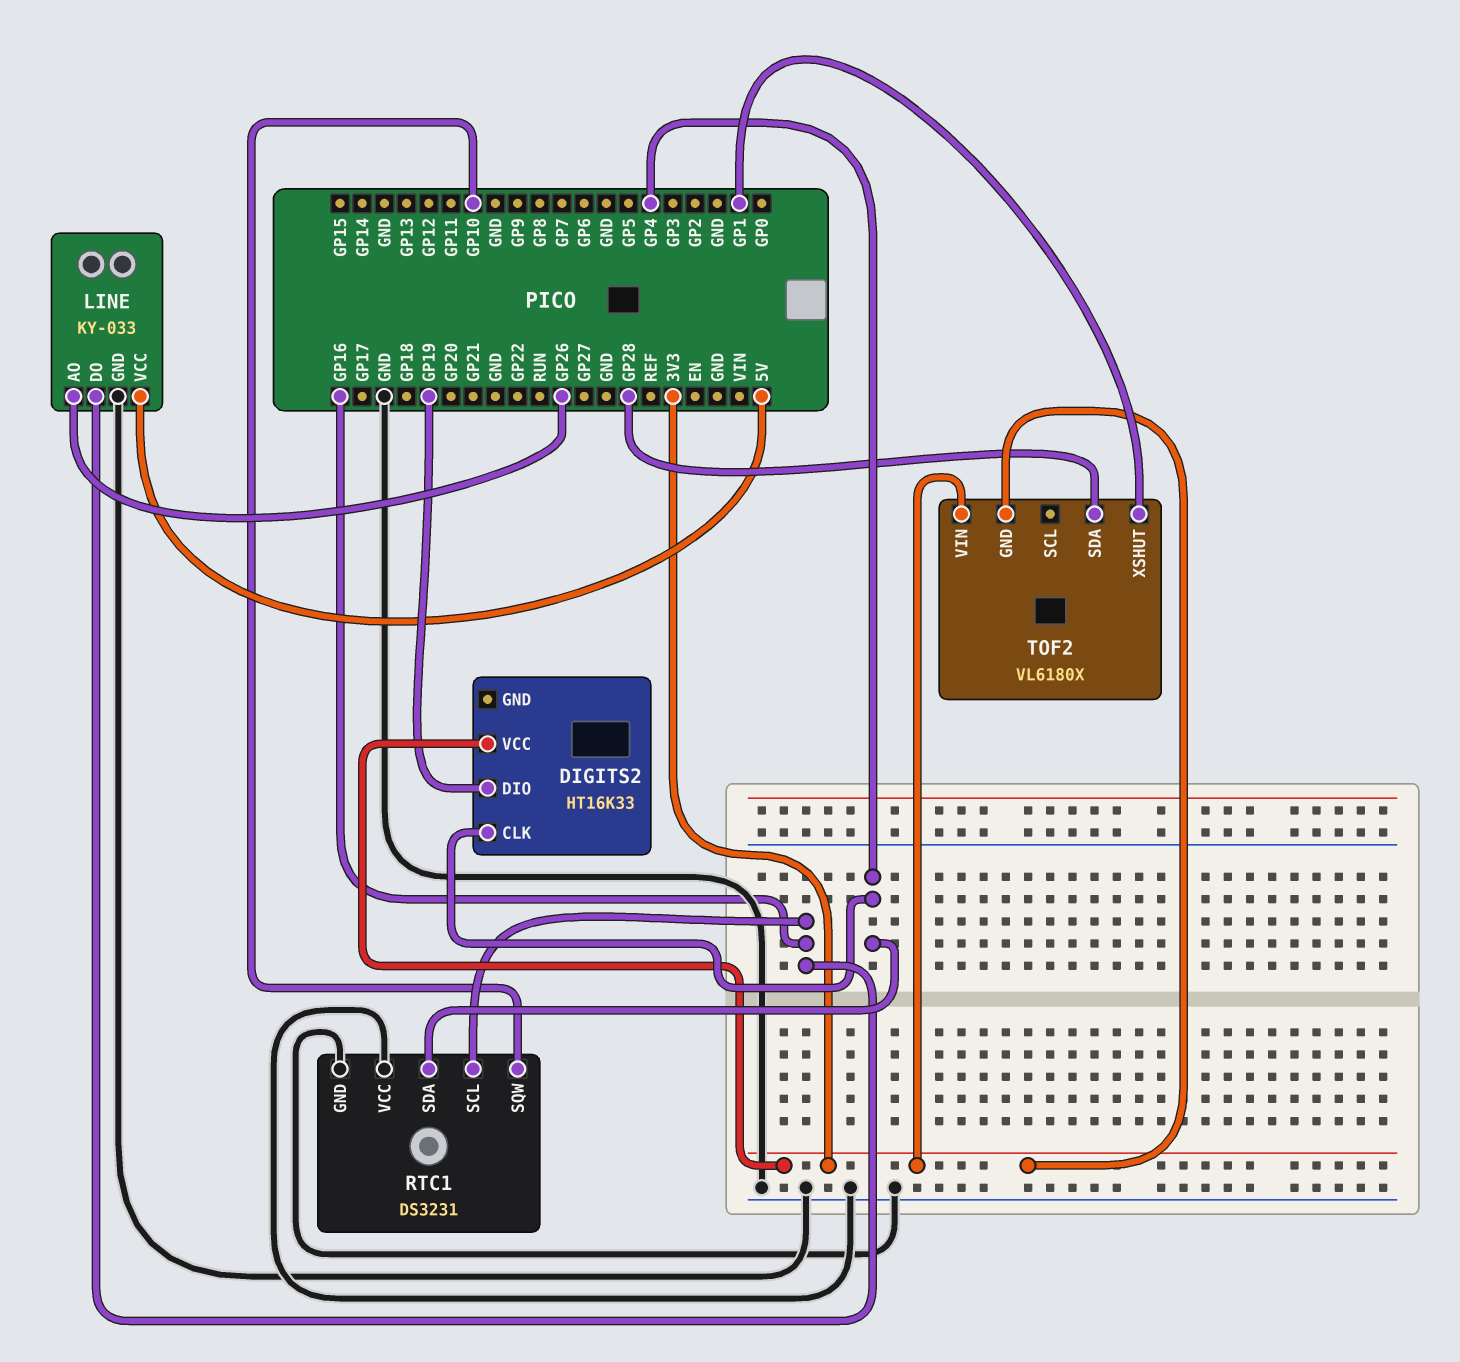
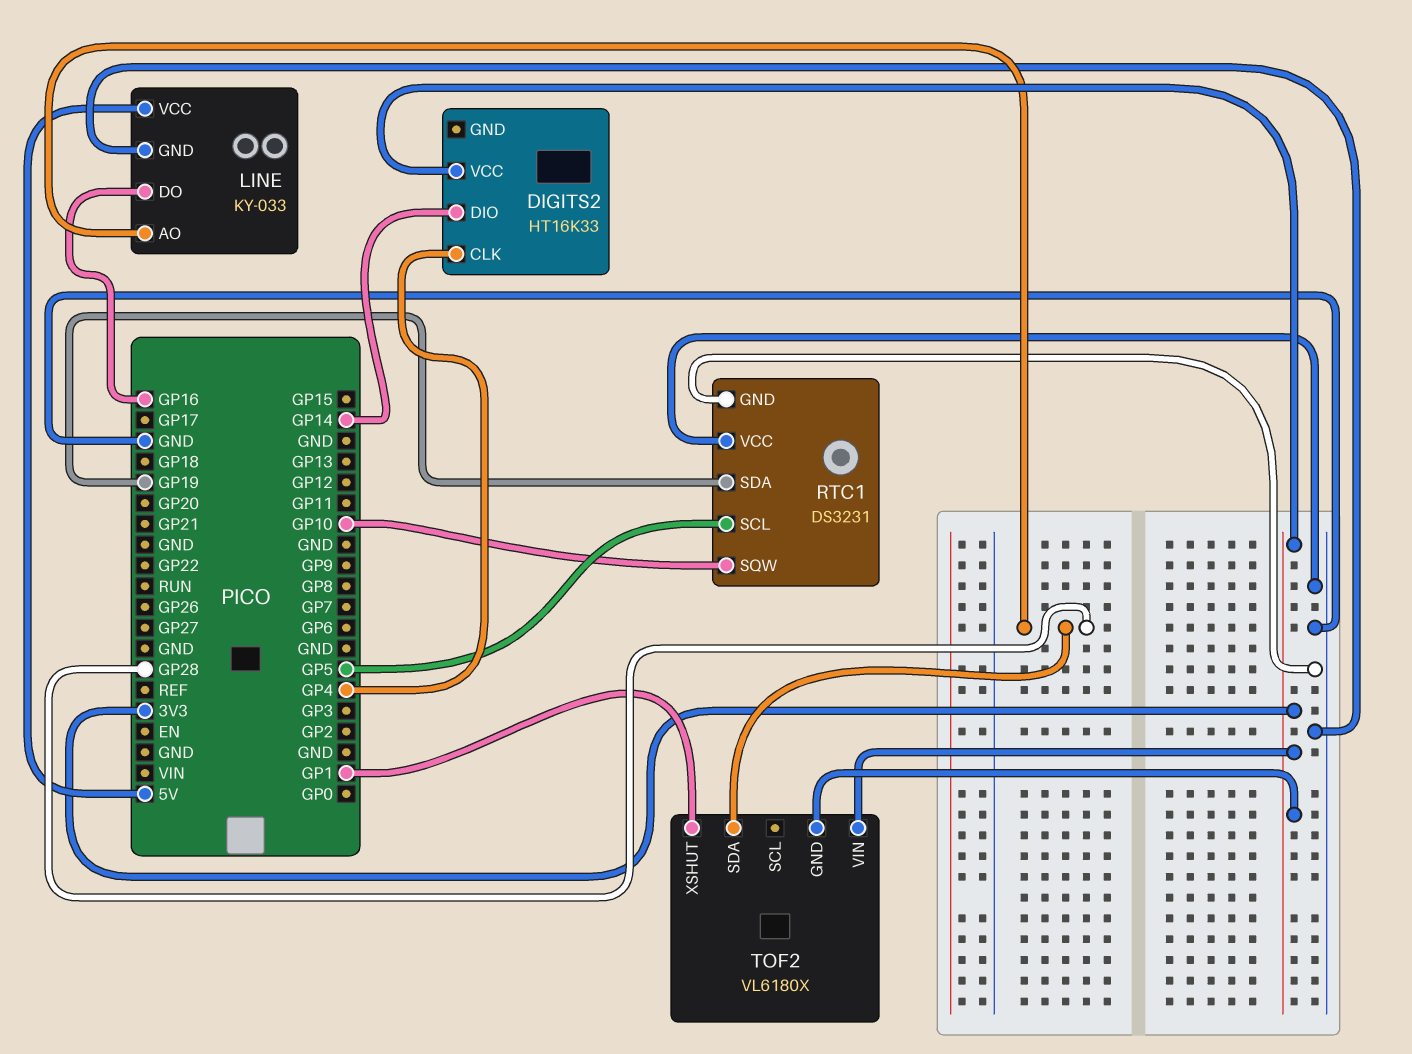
DIGITS2 pin DIO: GP19 -> GP14
LINE pin AO: GP26 -> GP28
RTC1 pin SCL: GP16 -> GP5
RTC1 pin SDA: GP4 -> GP19

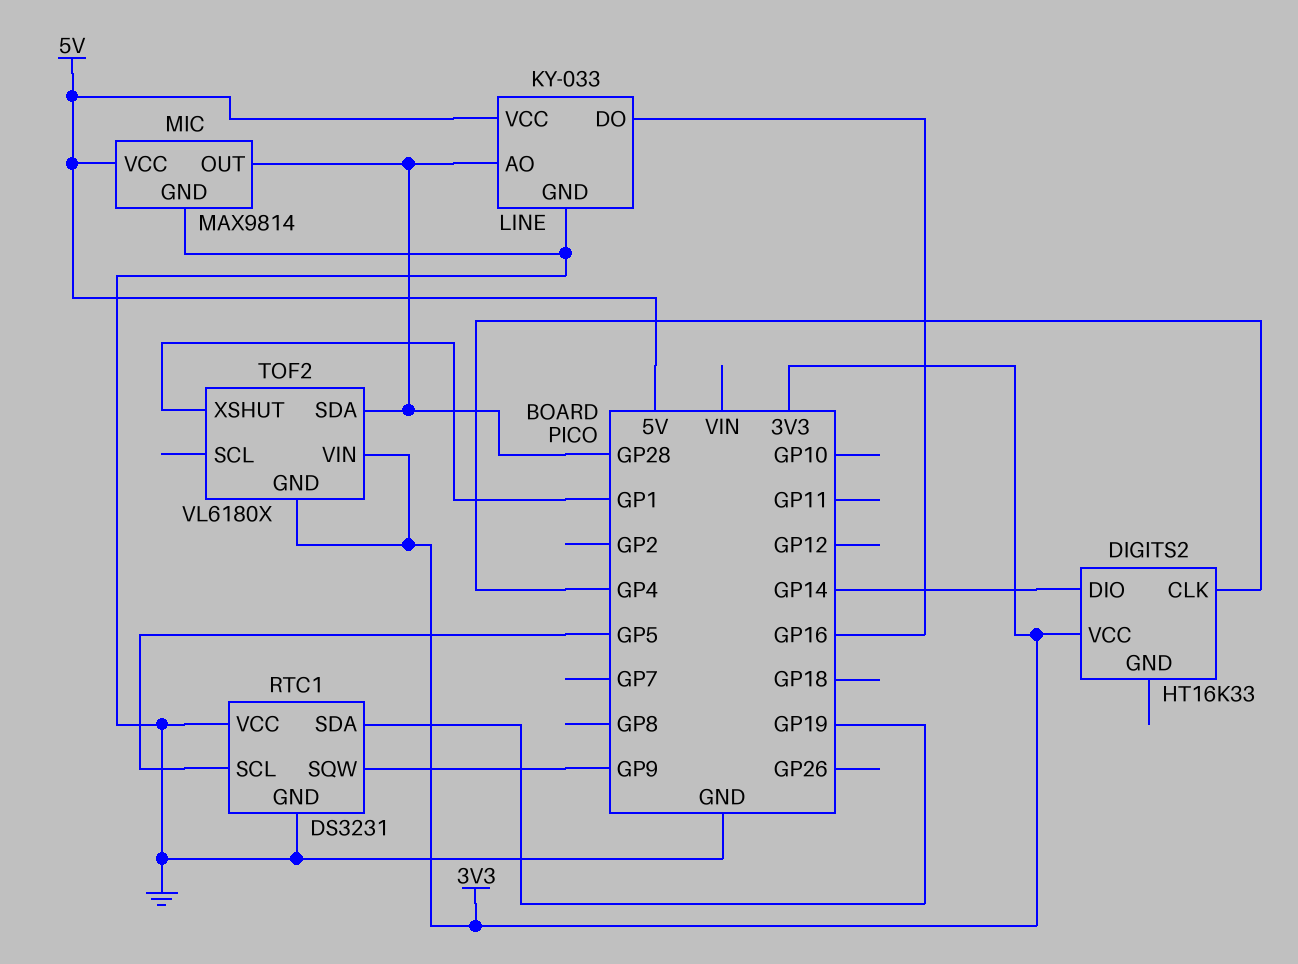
MIC: none -> MAX9814
MIC pin GND: none -> GND
MIC pin OUT: none -> GP28
MIC pin VCC: none -> 5V
RTC1 pin SQW: GP10 -> GP9

